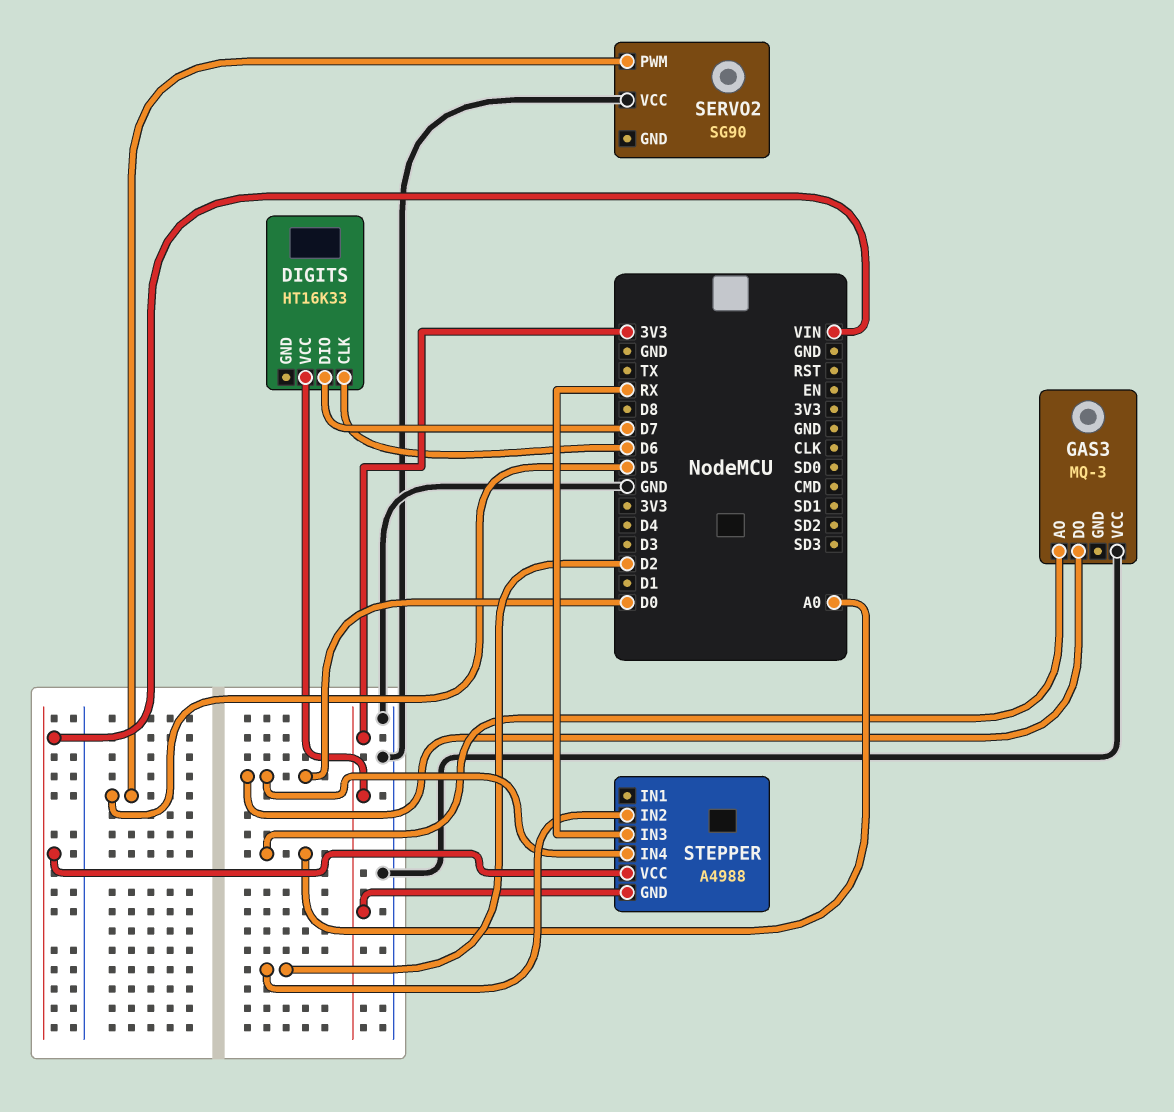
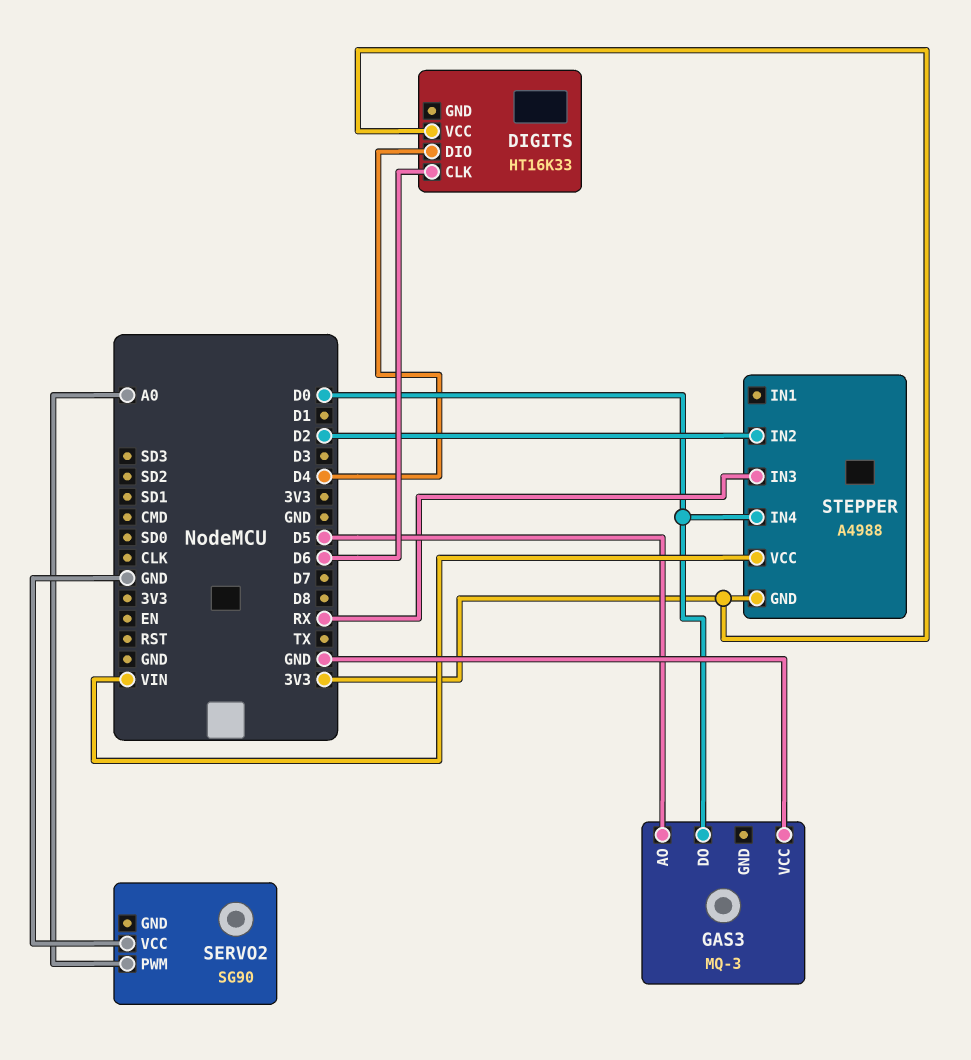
DIGITS pin DIO: D7 -> D4
GAS3 pin AO: A0 -> D5
SERVO2 pin PWM: D5 -> A0

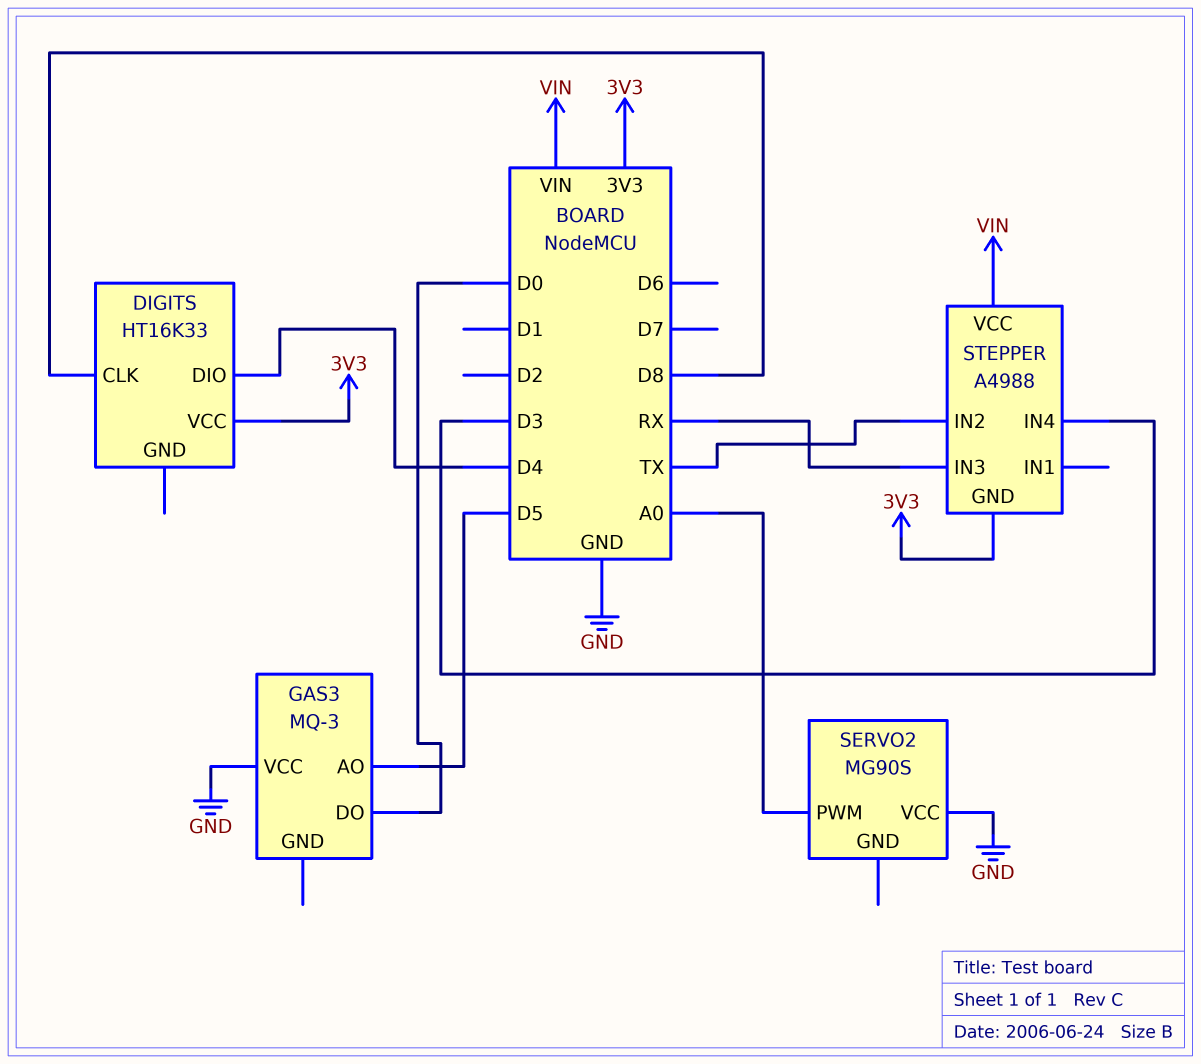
DIGITS pin CLK: D6 -> D8
SERVO2: SG90 -> MG90S
STEPPER pin IN2: D2 -> TX
STEPPER pin IN4: D0 -> D3

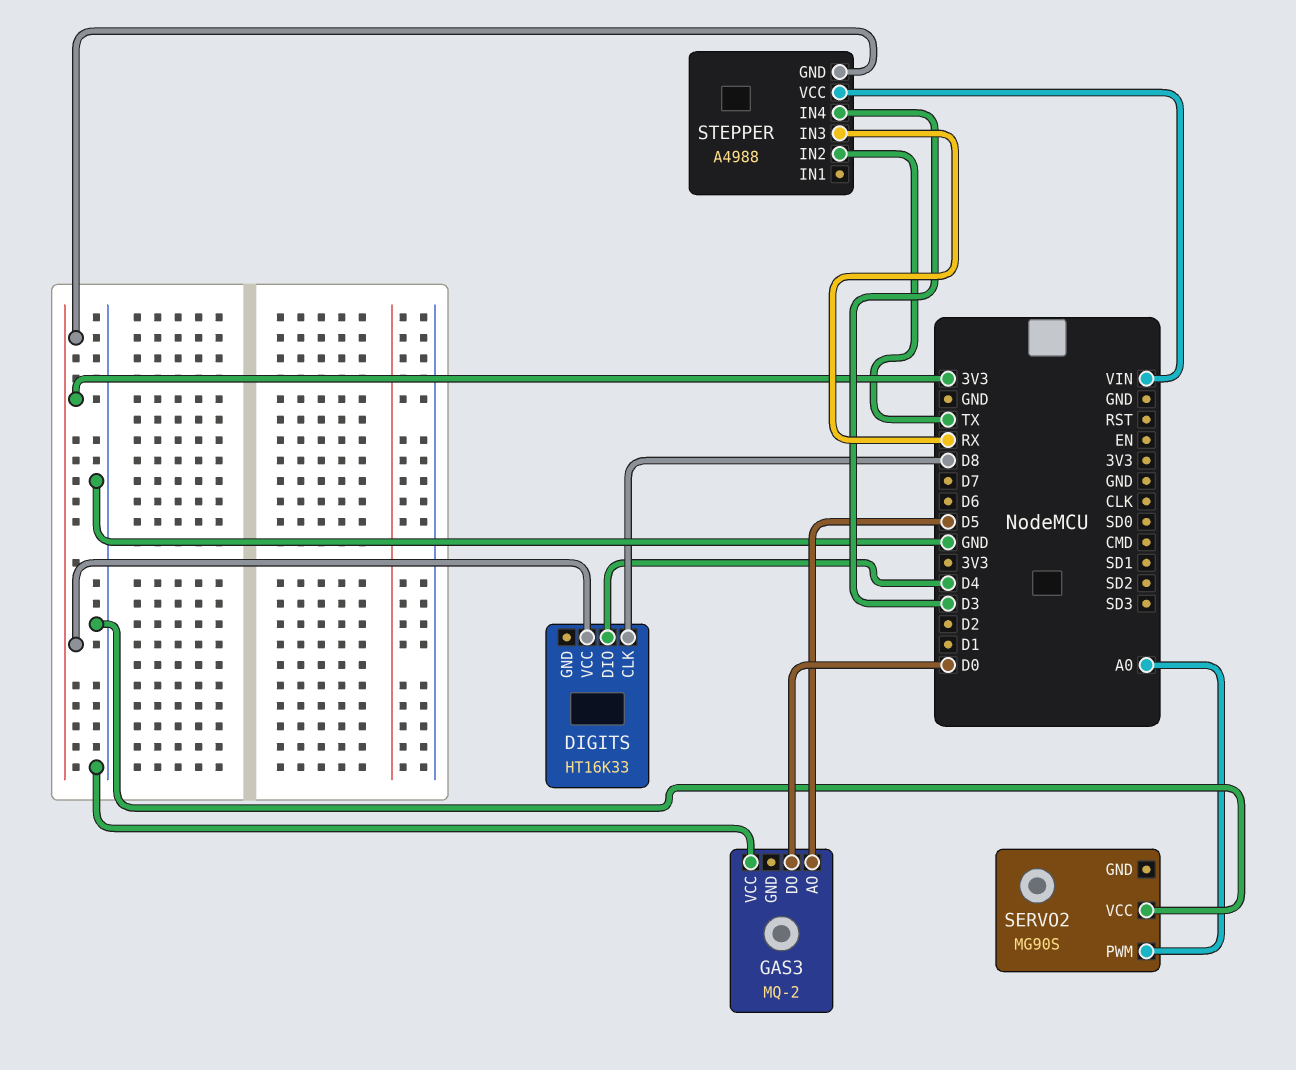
GAS3: MQ-3 -> MQ-2

